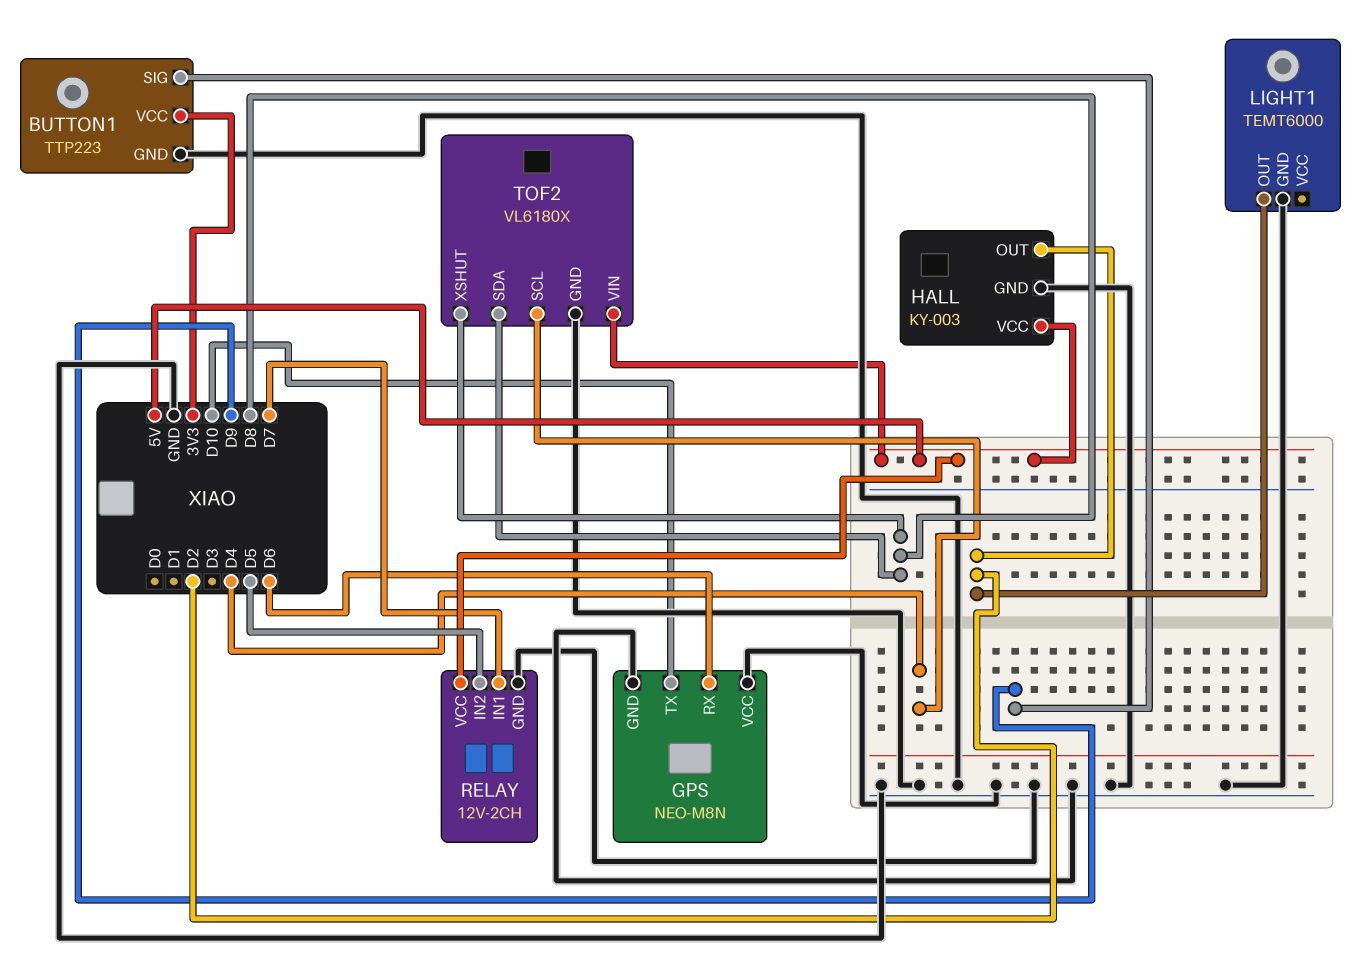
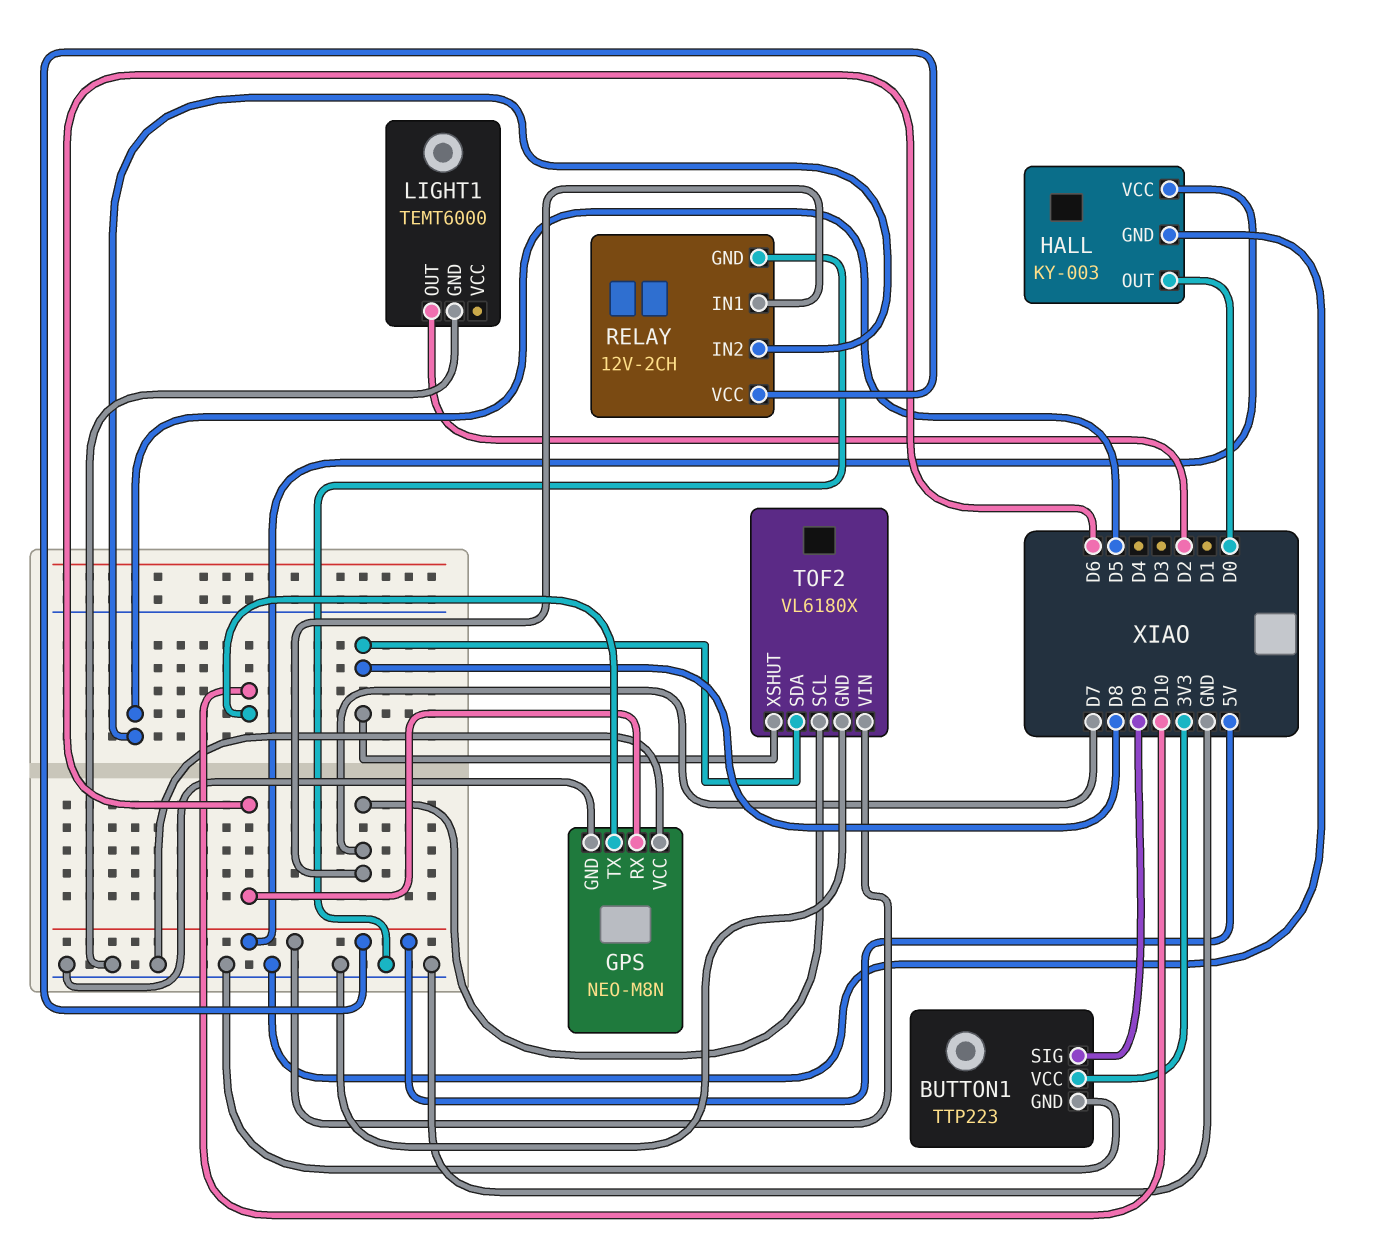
HALL pin OUT: D2 -> D0
TOF2 pin SCL: D4 -> D7

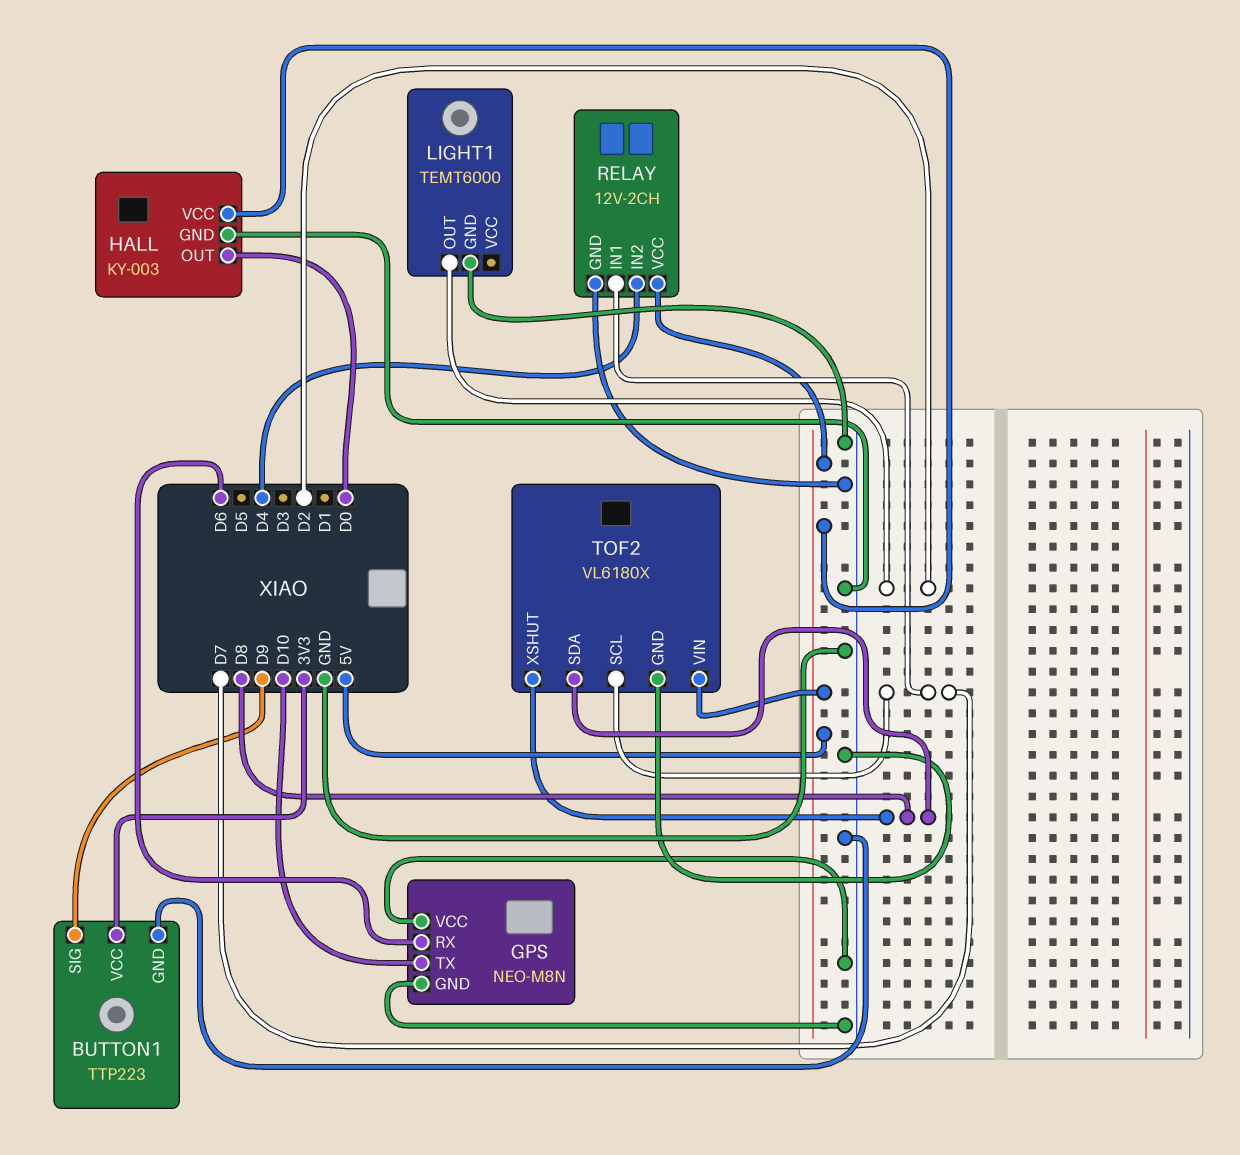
RELAY pin IN2: D5 -> D4

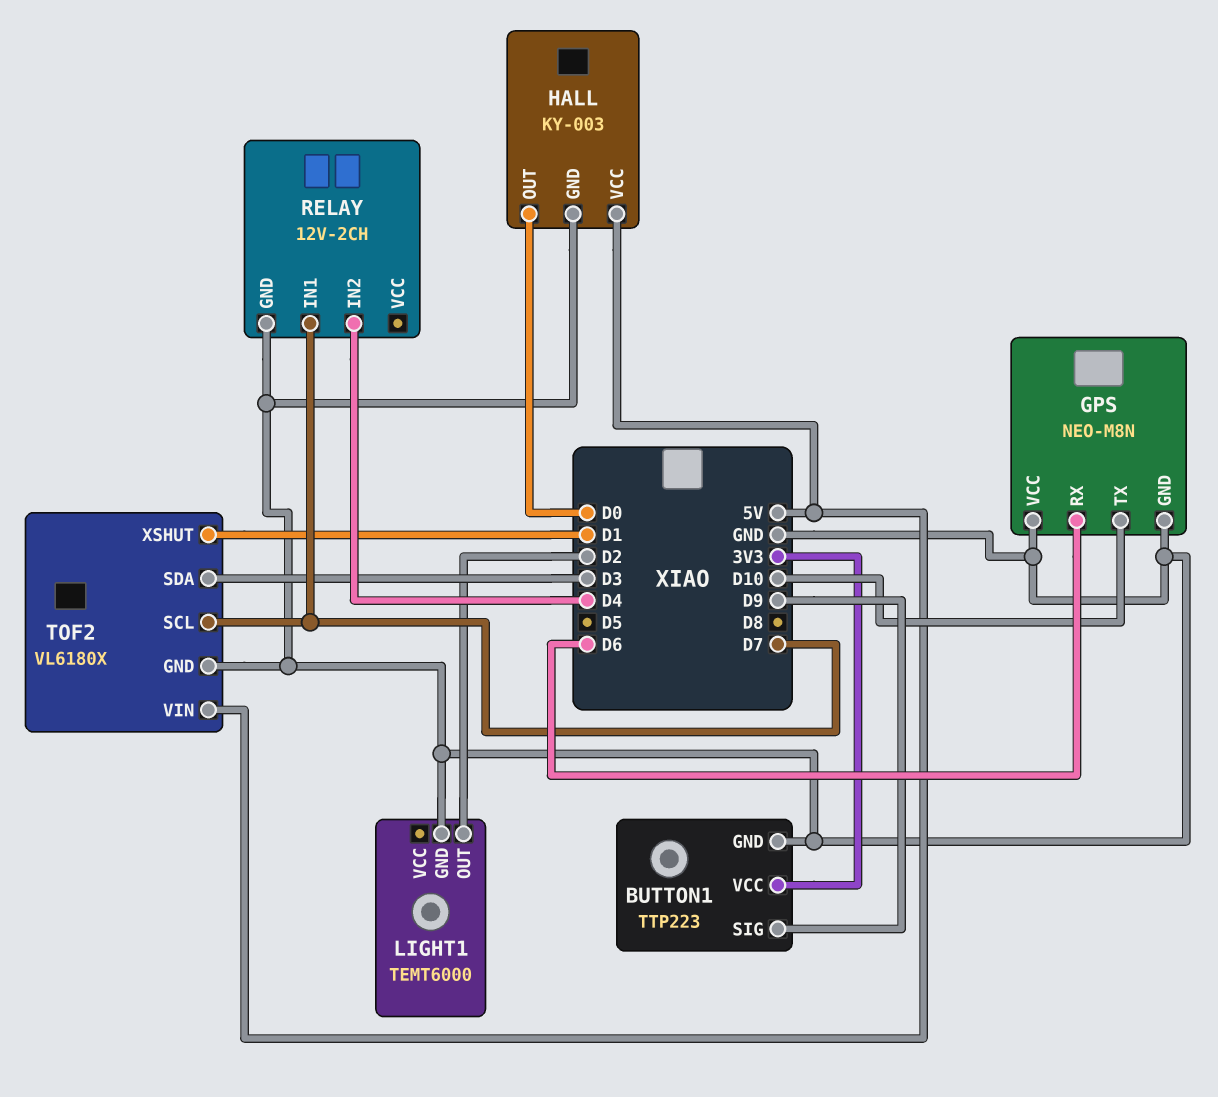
RELAY pin VCC: 5V -> none
TOF2 pin SDA: D8 -> D3
TOF2 pin XSHUT: D8 -> D1

